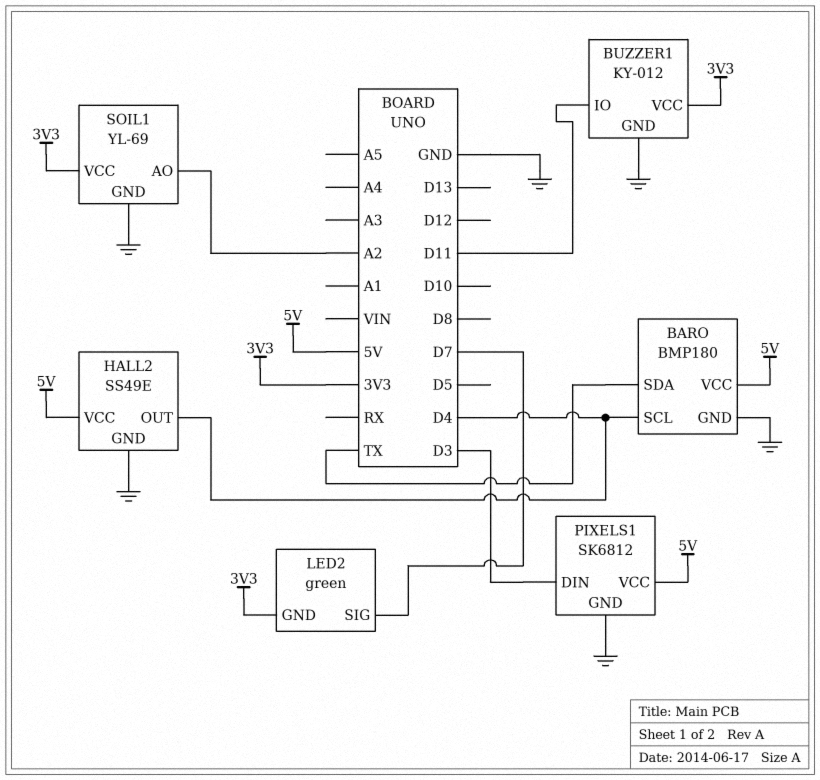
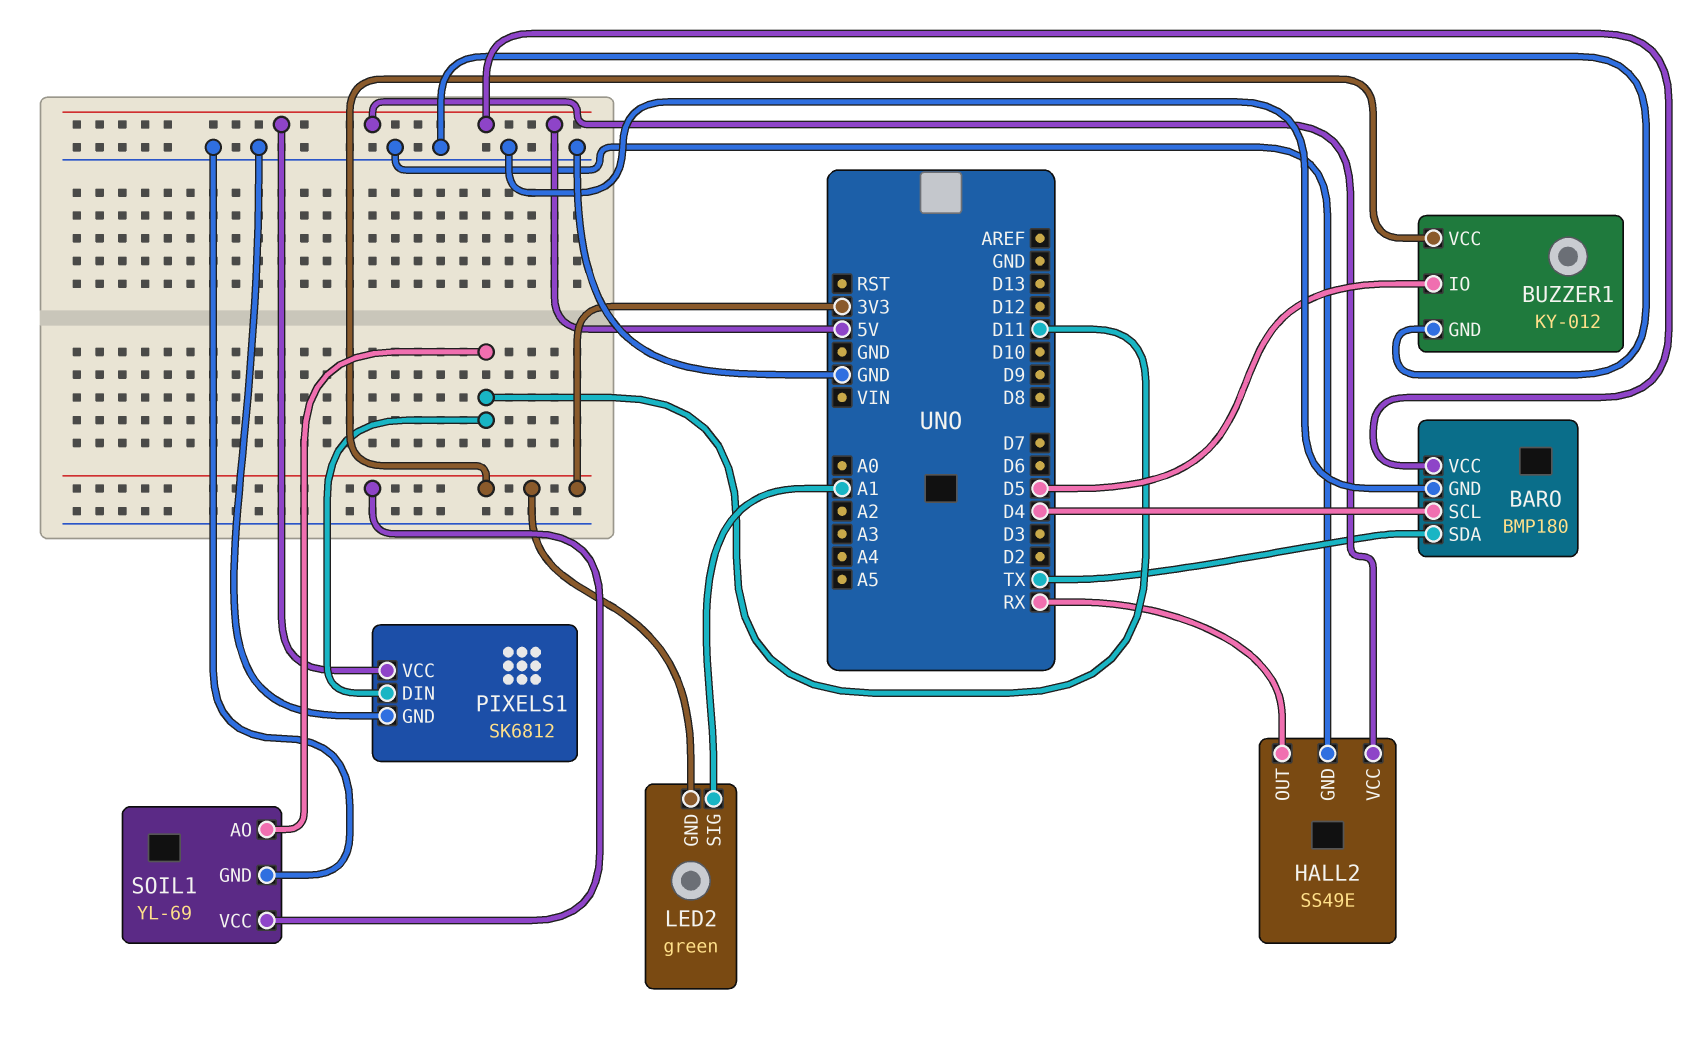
BUZZER1 pin IO: D11 -> D5
HALL2 pin OUT: D4 -> RX
LED2 pin SIG: D7 -> A1
PIXELS1 pin DIN: D3 -> D11
SOIL1 pin AO: A2 -> D11

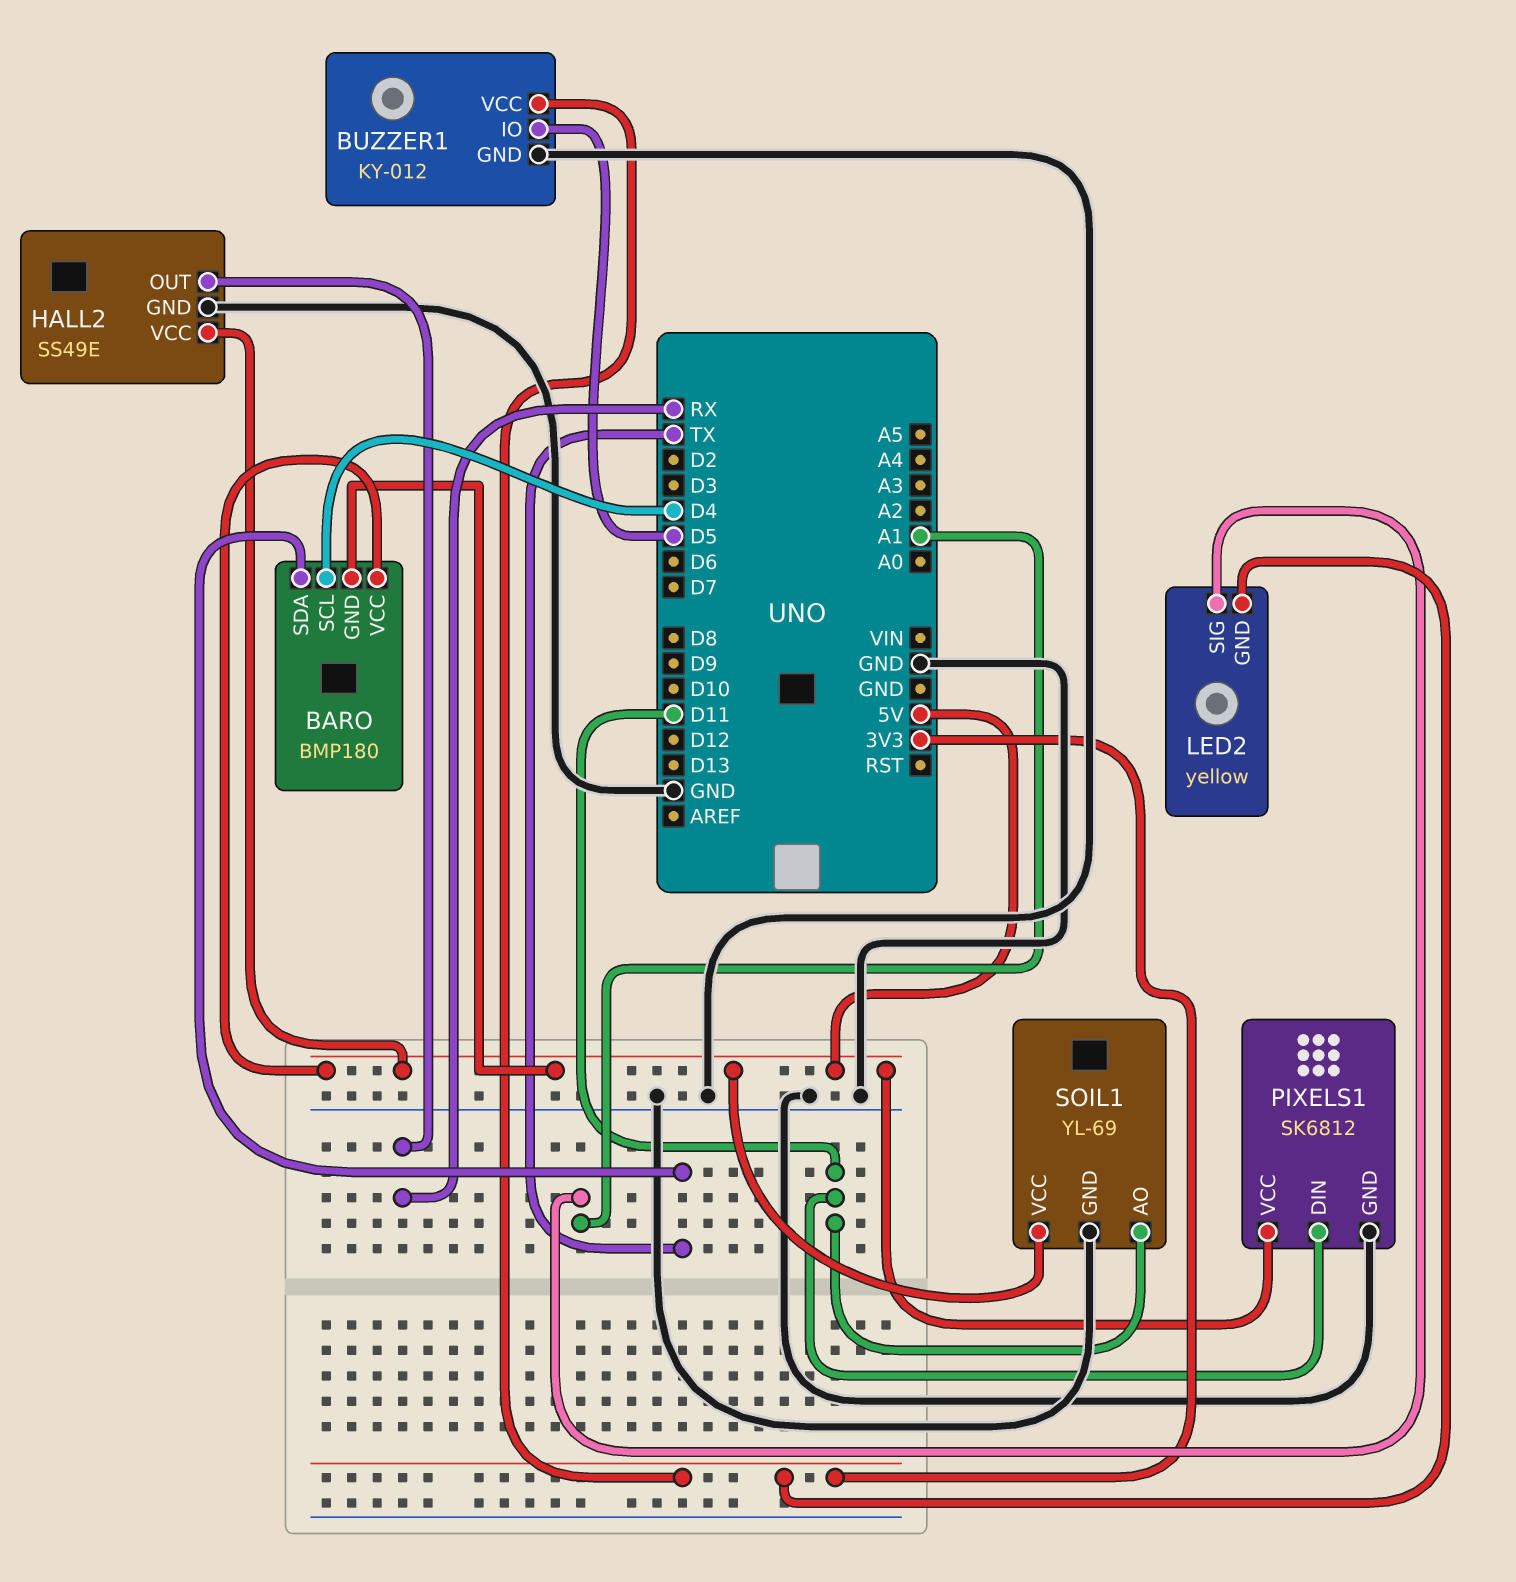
BARO pin GND: GND -> 5V
LED2: green -> yellow
SOIL1 pin VCC: 3V3 -> 5V

